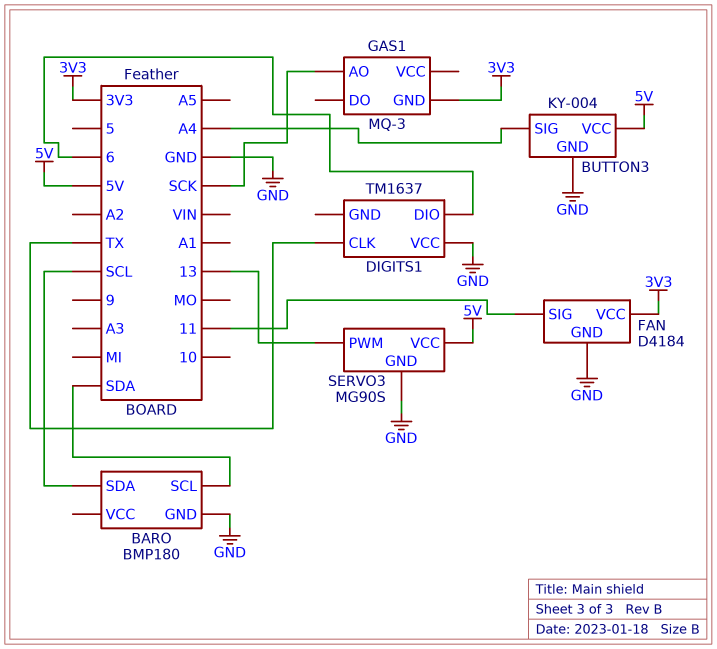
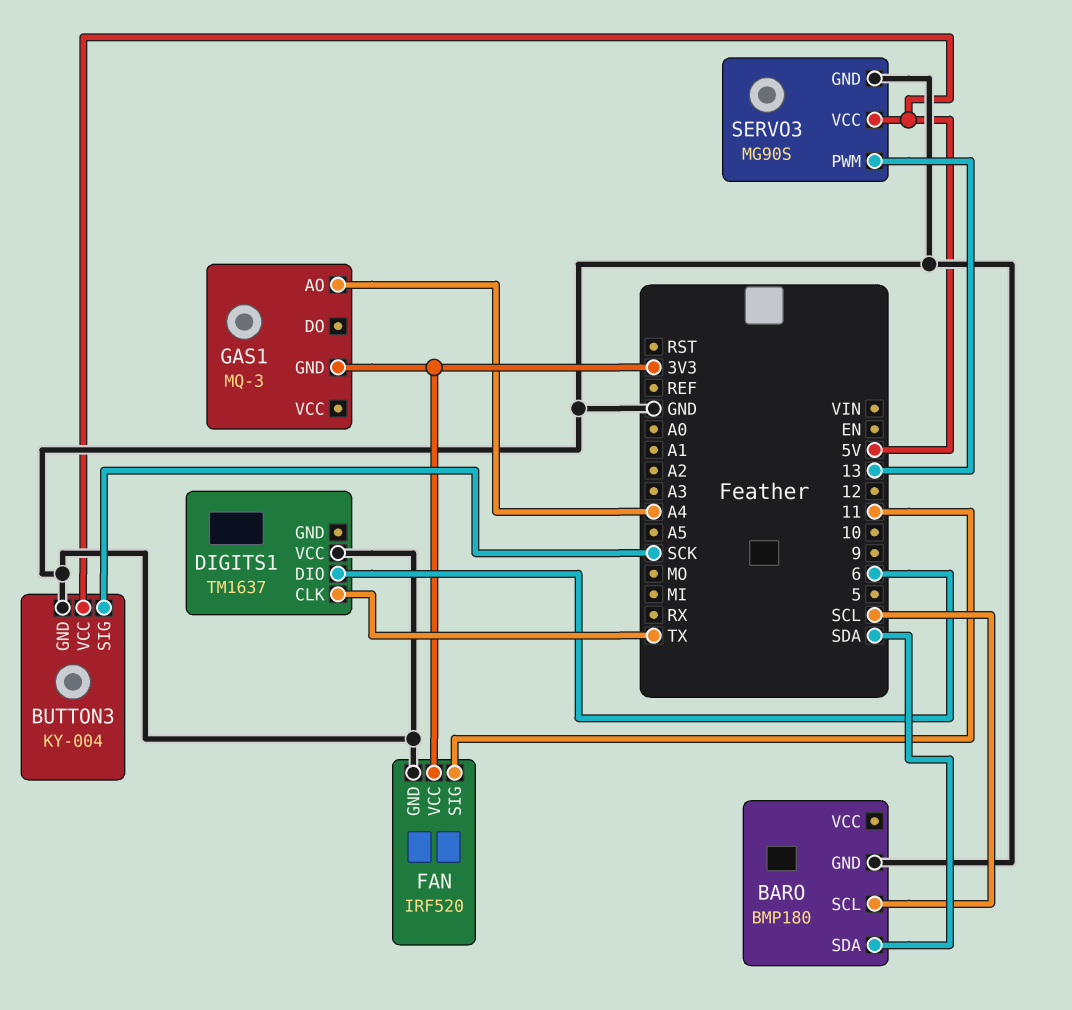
BARO pin SCL: SDA -> SCL
BARO pin SDA: SCL -> SDA
BUTTON3 pin SIG: A4 -> SCK
FAN: D4184 -> IRF520
GAS1 pin AO: SCK -> A4

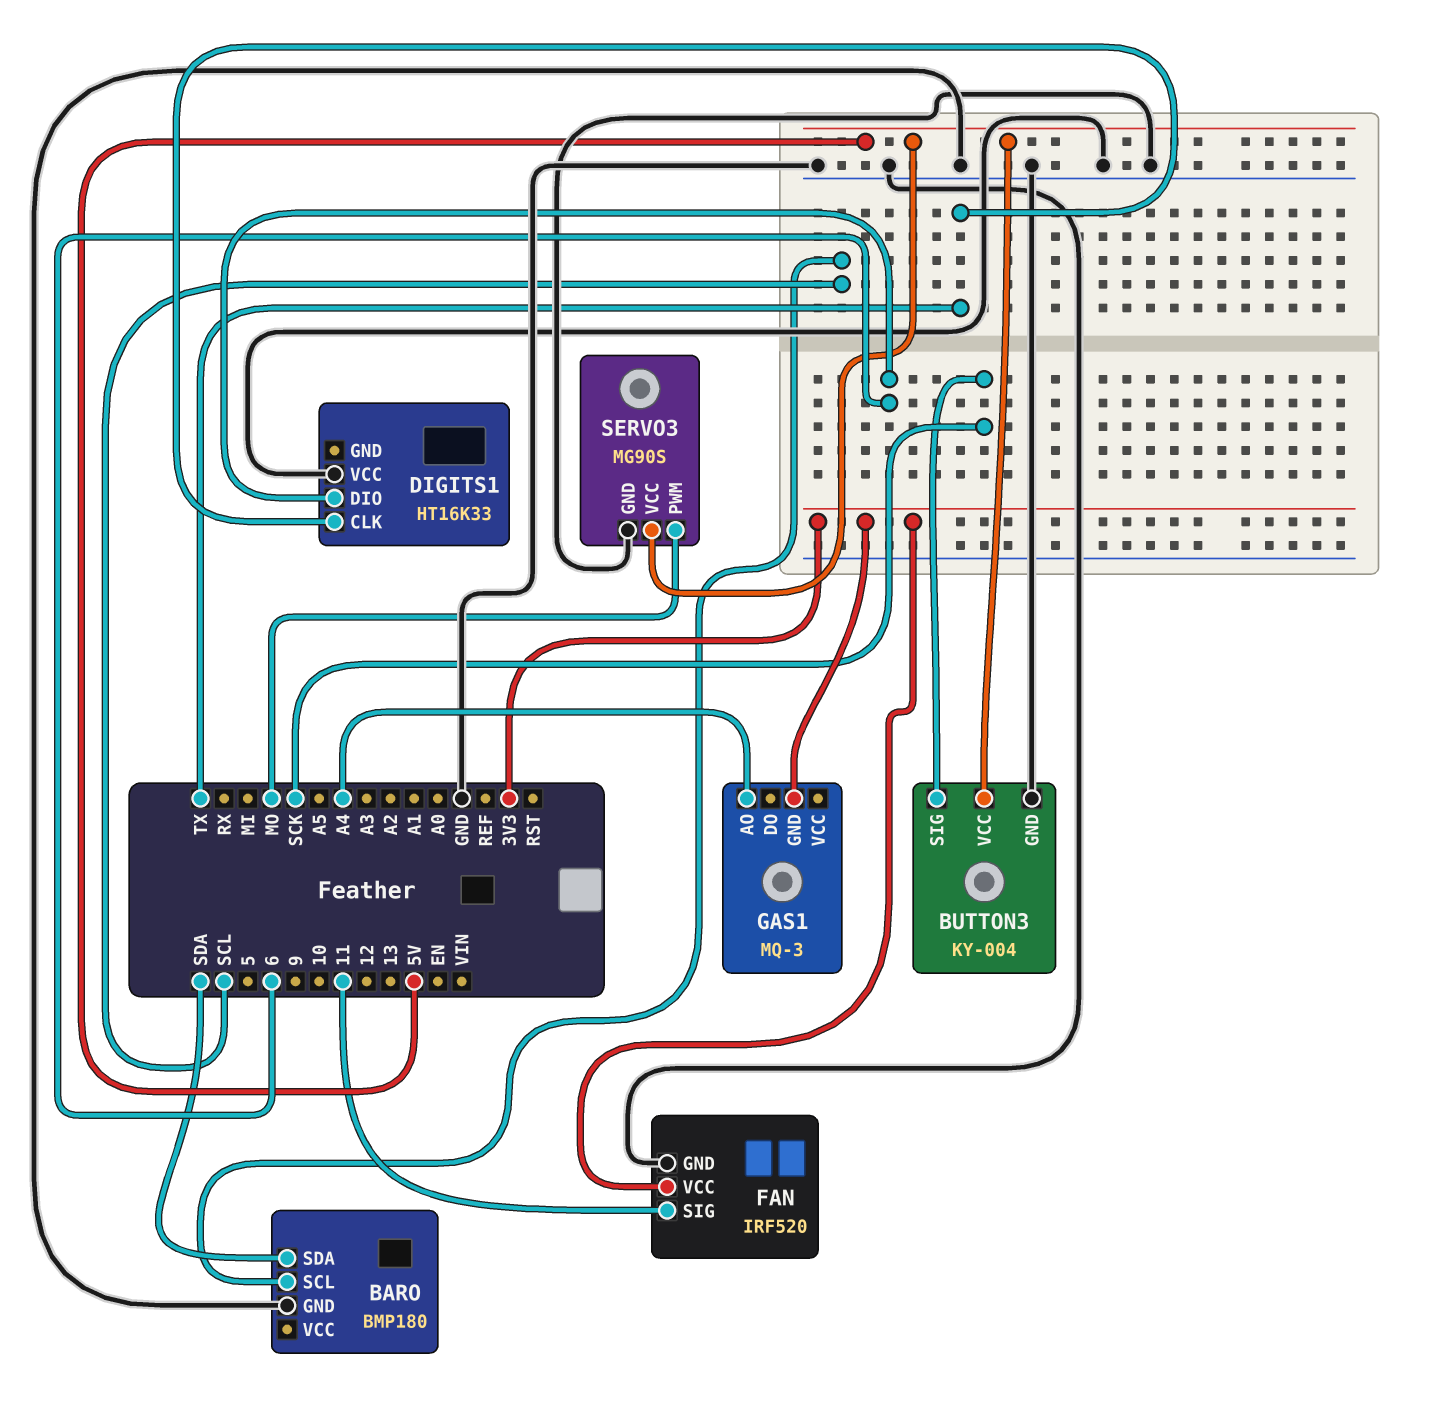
DIGITS1: TM1637 -> HT16K33
SERVO3 pin PWM: 13 -> MO

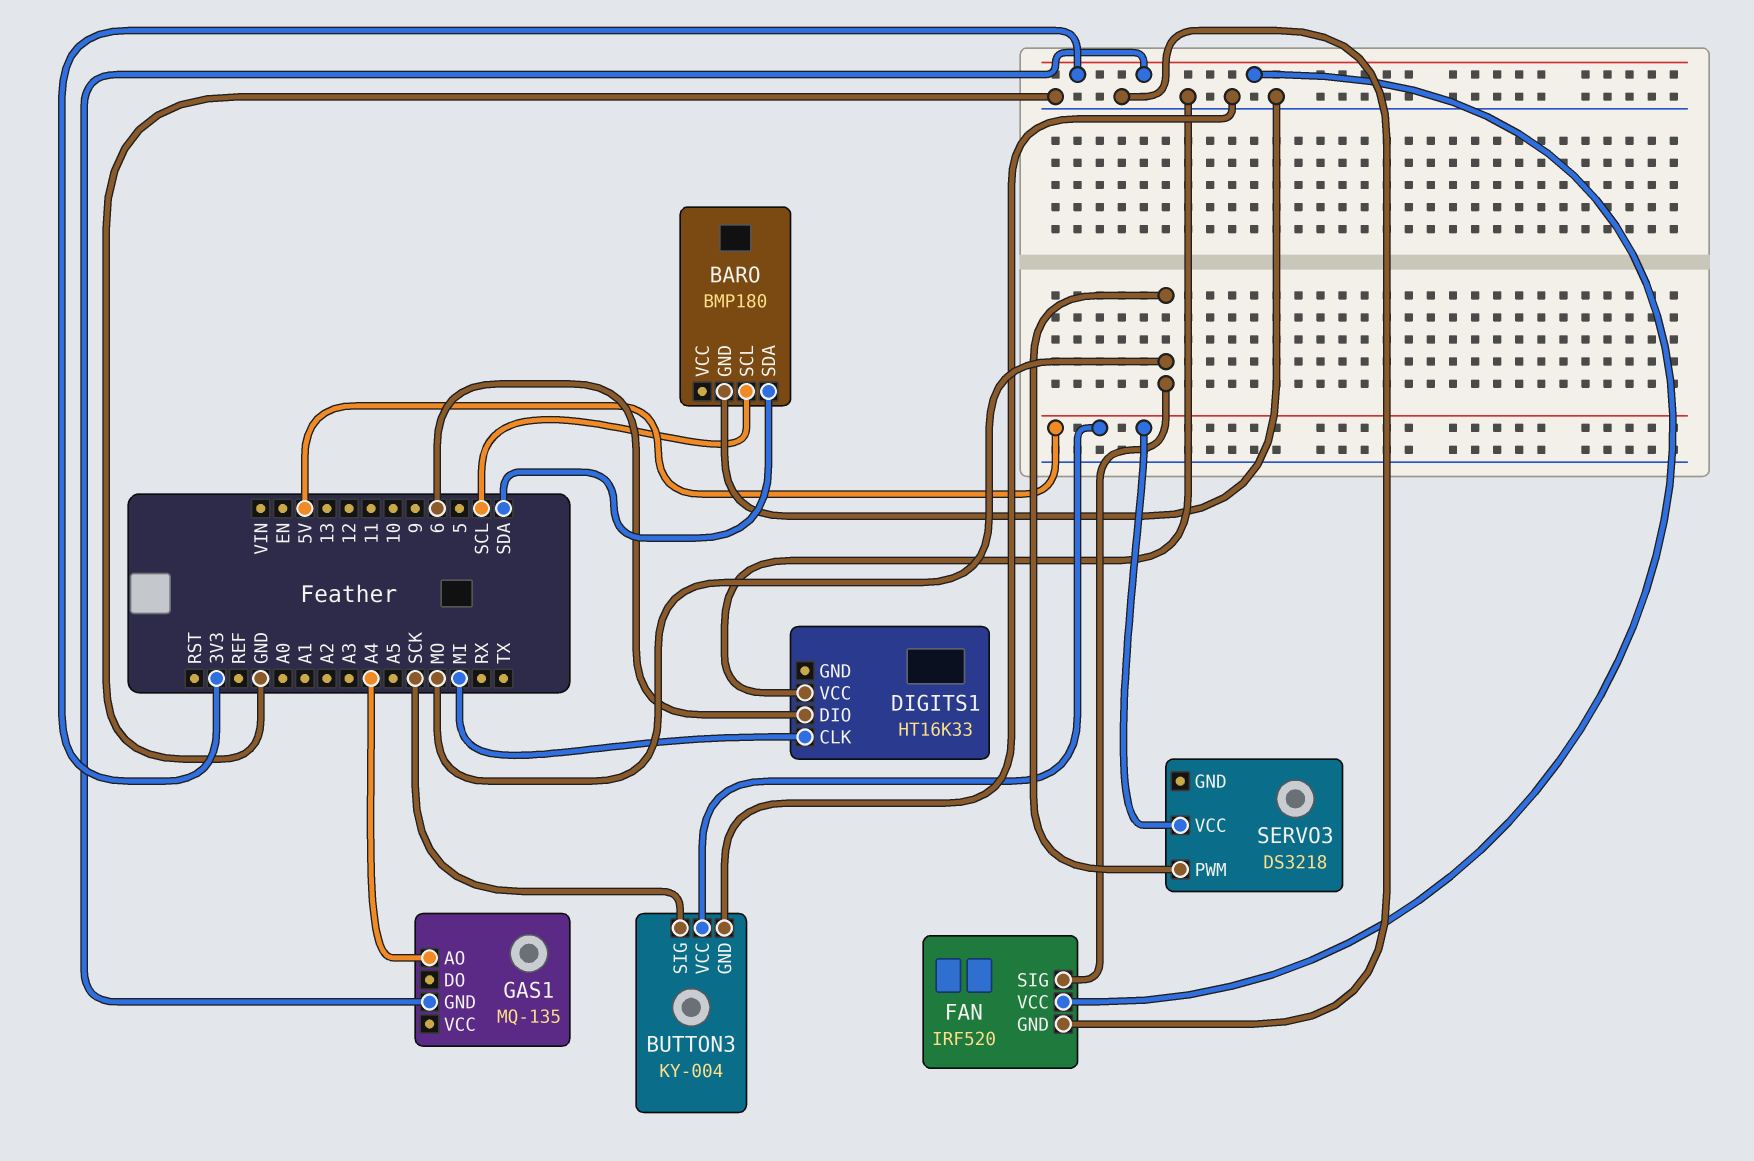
DIGITS1 pin CLK: TX -> MI
FAN pin SIG: 11 -> MO
GAS1: MQ-3 -> MQ-135
SERVO3: MG90S -> DS3218
SERVO3 pin GND: GND -> none

